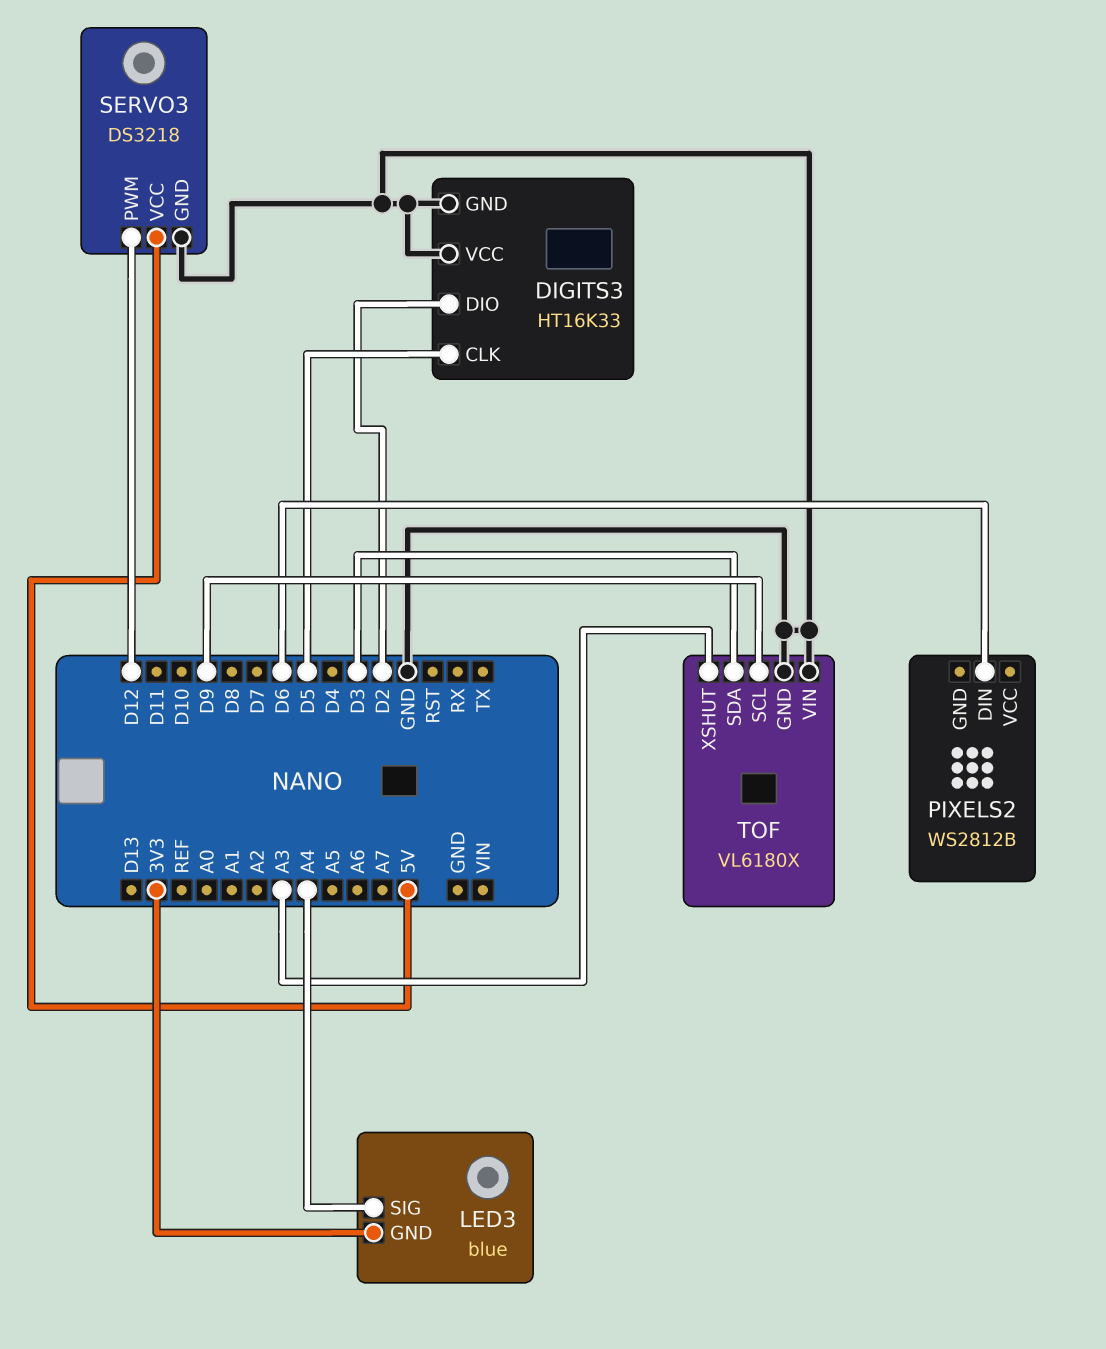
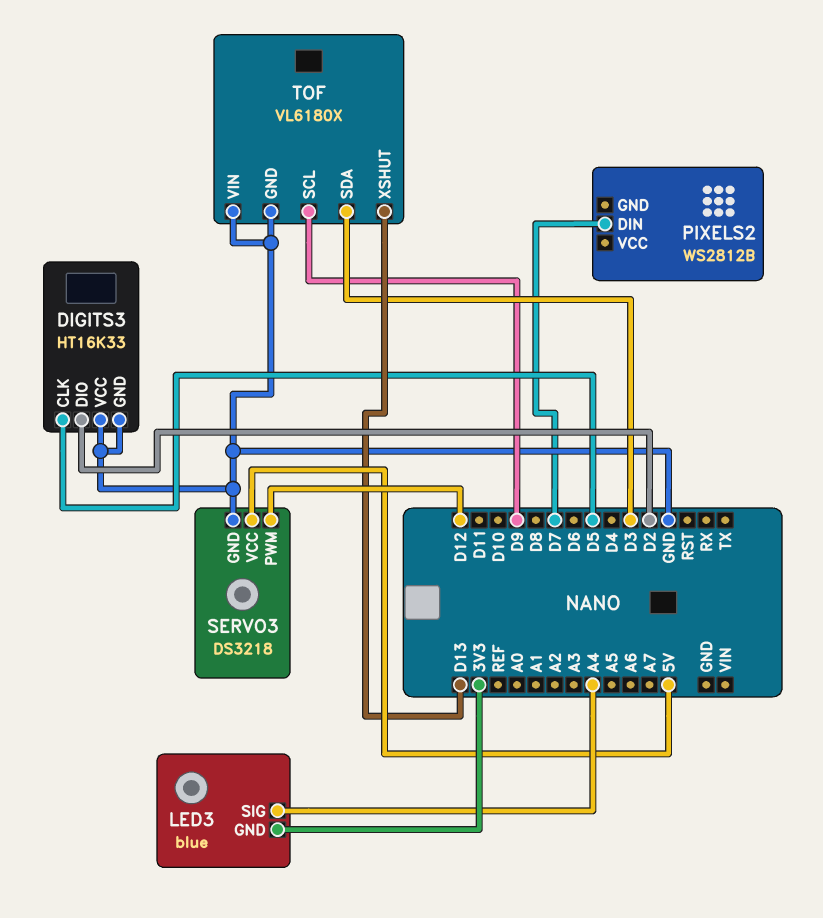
PIXELS2 pin DIN: D6 -> D7
TOF pin XSHUT: A3 -> D13

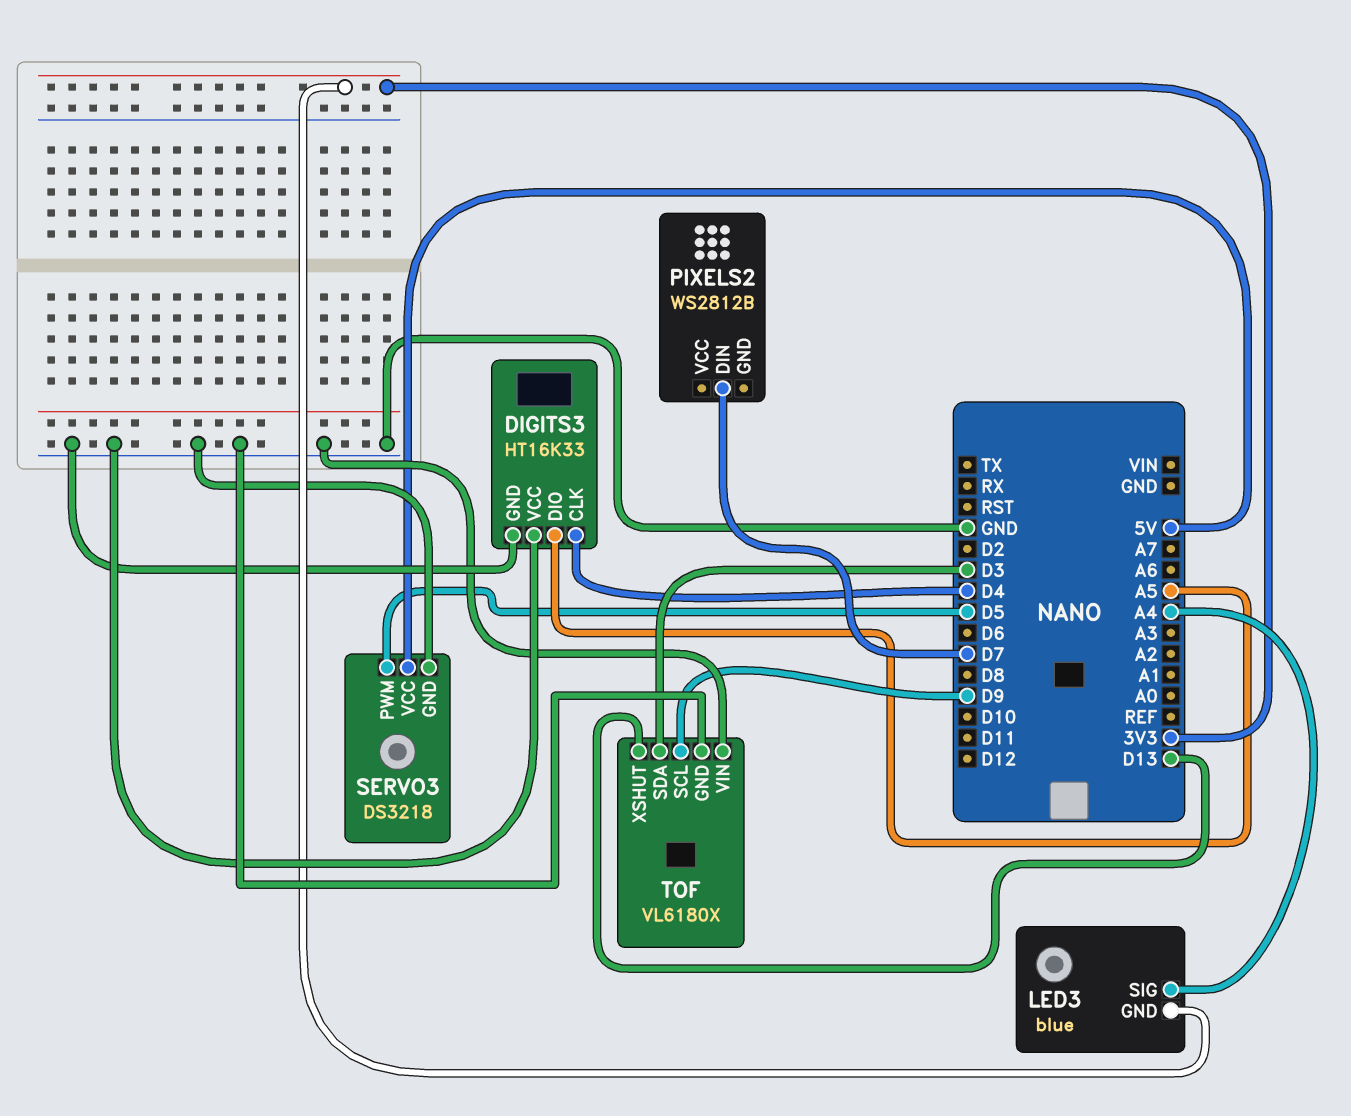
DIGITS3 pin CLK: D5 -> D4
DIGITS3 pin DIO: D2 -> A5
SERVO3 pin PWM: D12 -> D5

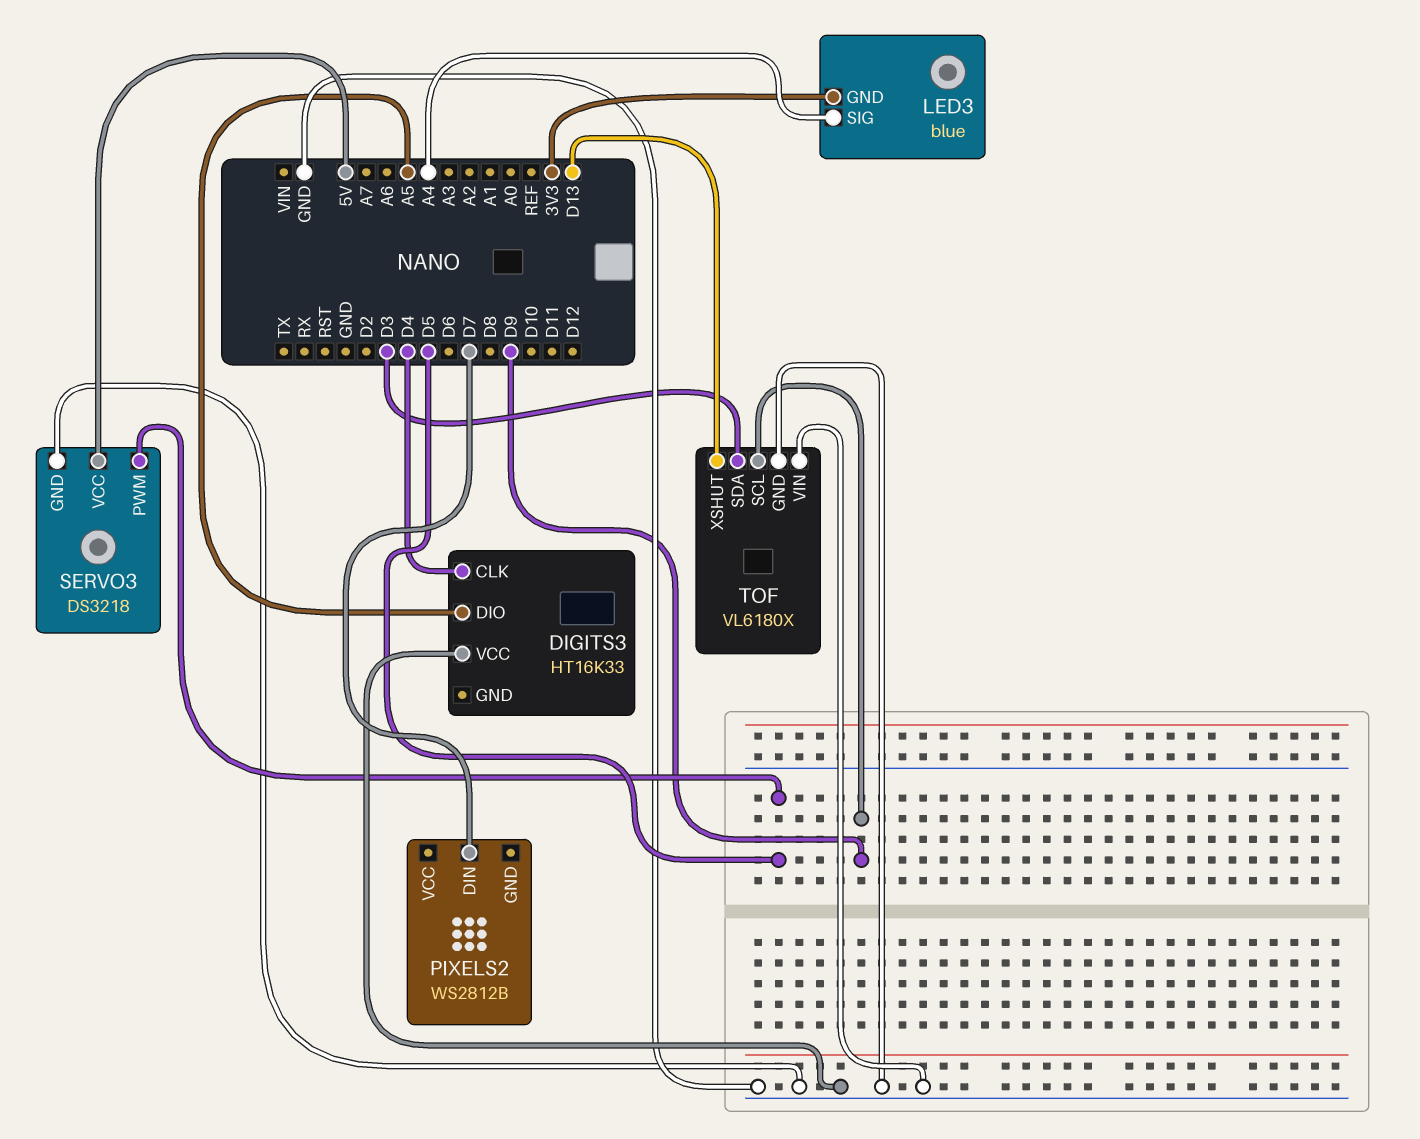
DIGITS3 pin GND: GND -> none

